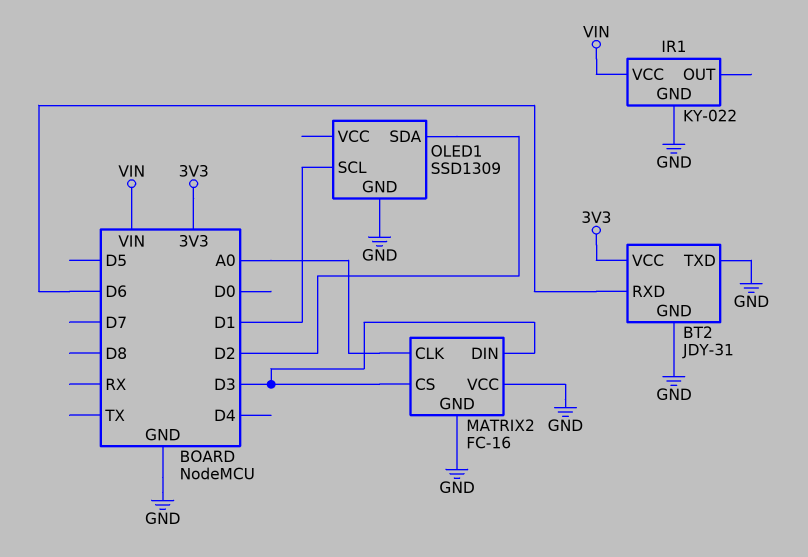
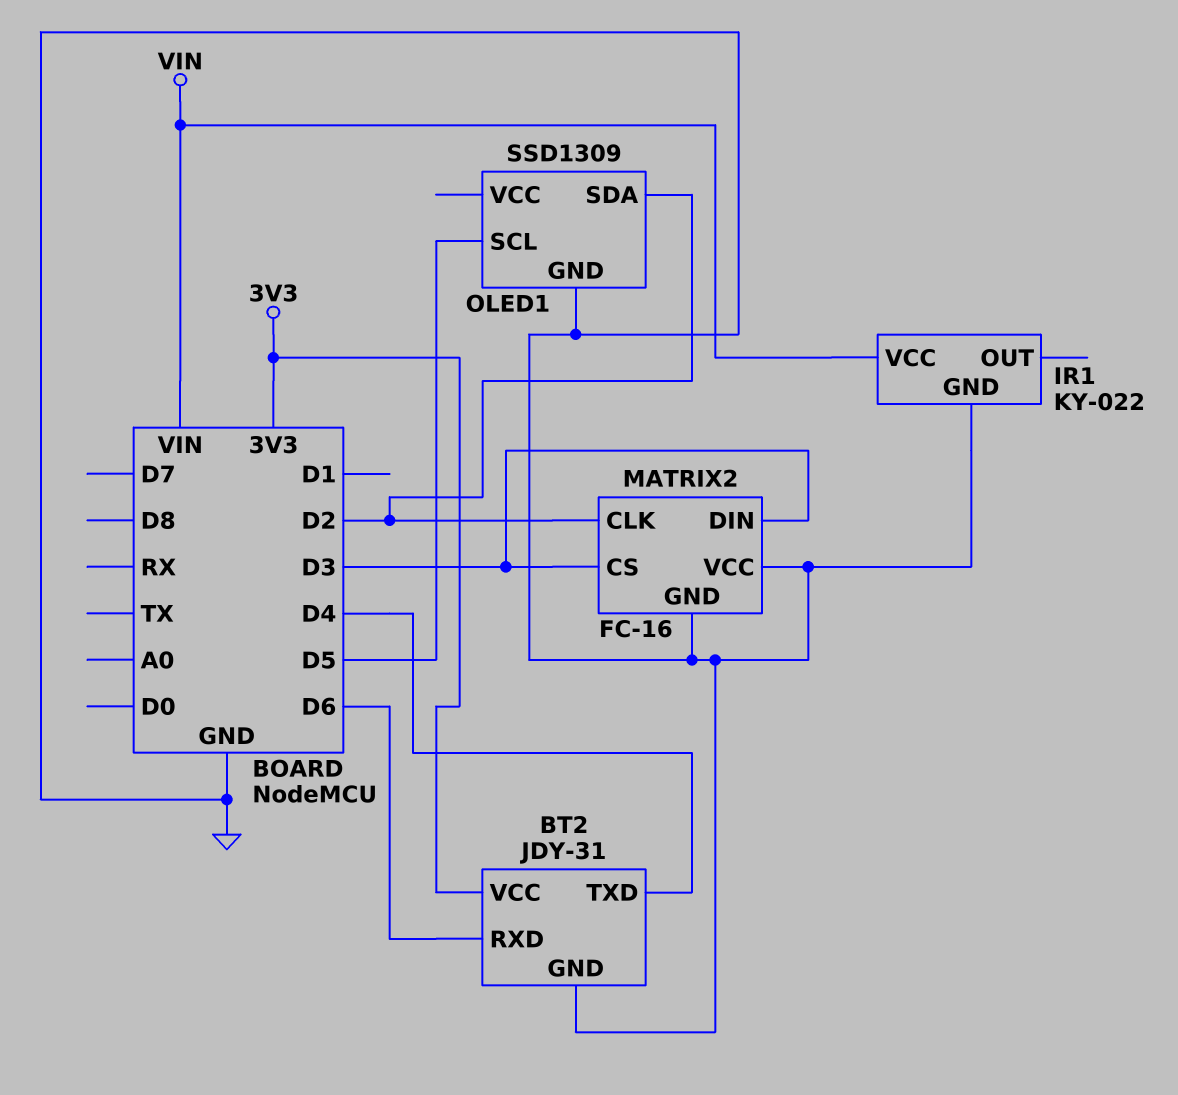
BT2 pin TXD: GND -> D4
MATRIX2 pin CLK: A0 -> D2
OLED1 pin SCL: D1 -> D5

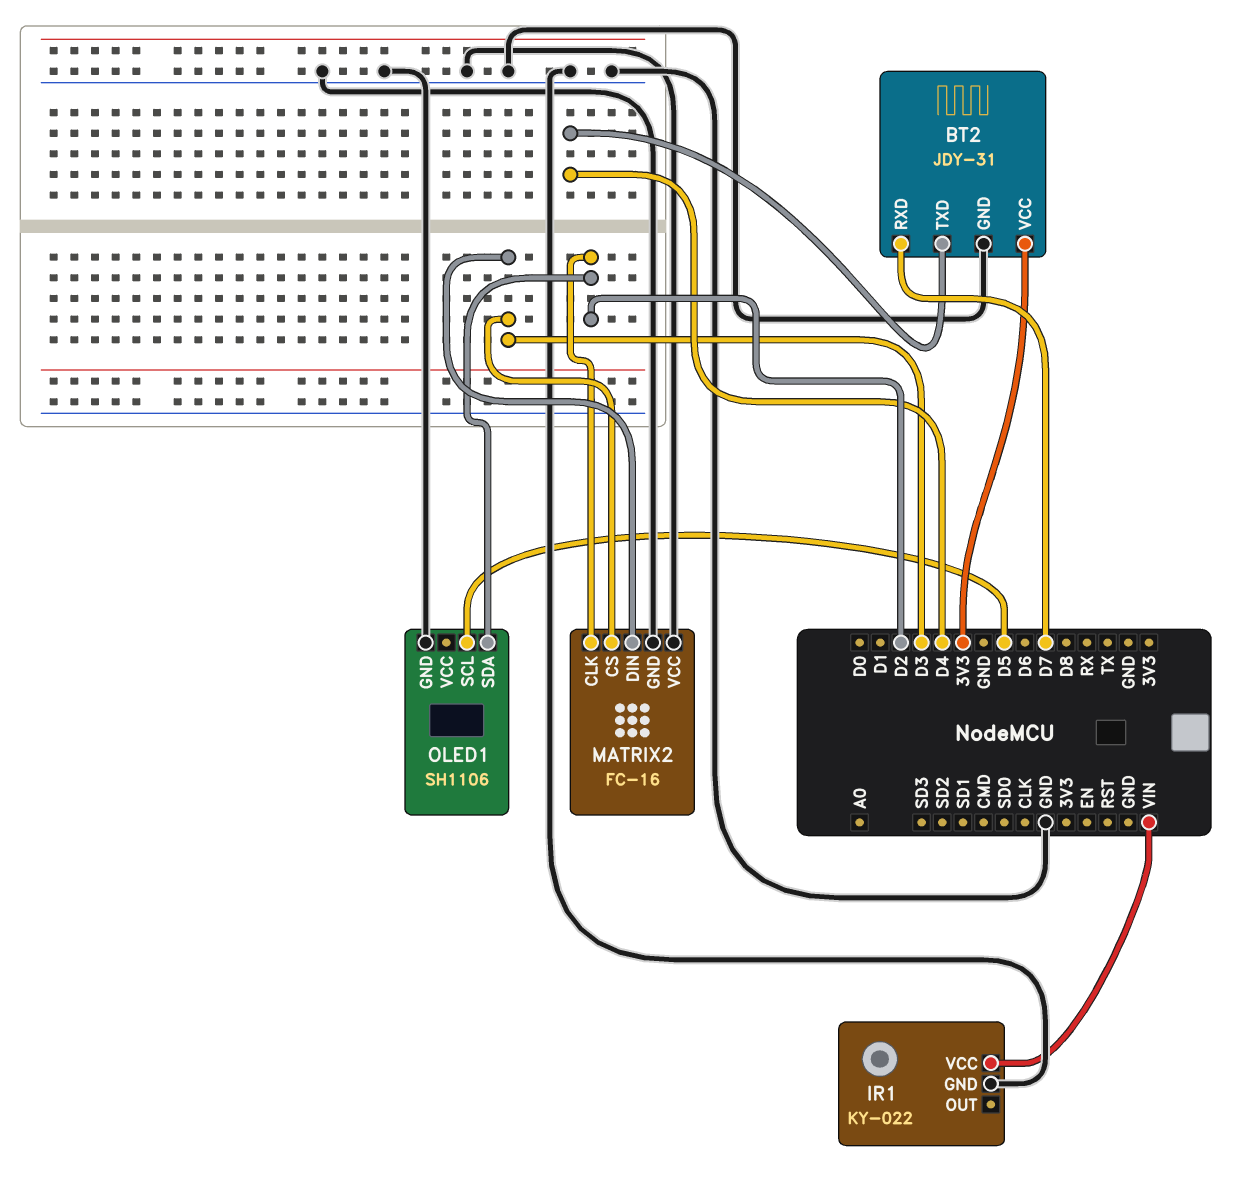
BT2 pin RXD: D6 -> D7
OLED1: SSD1309 -> SH1106

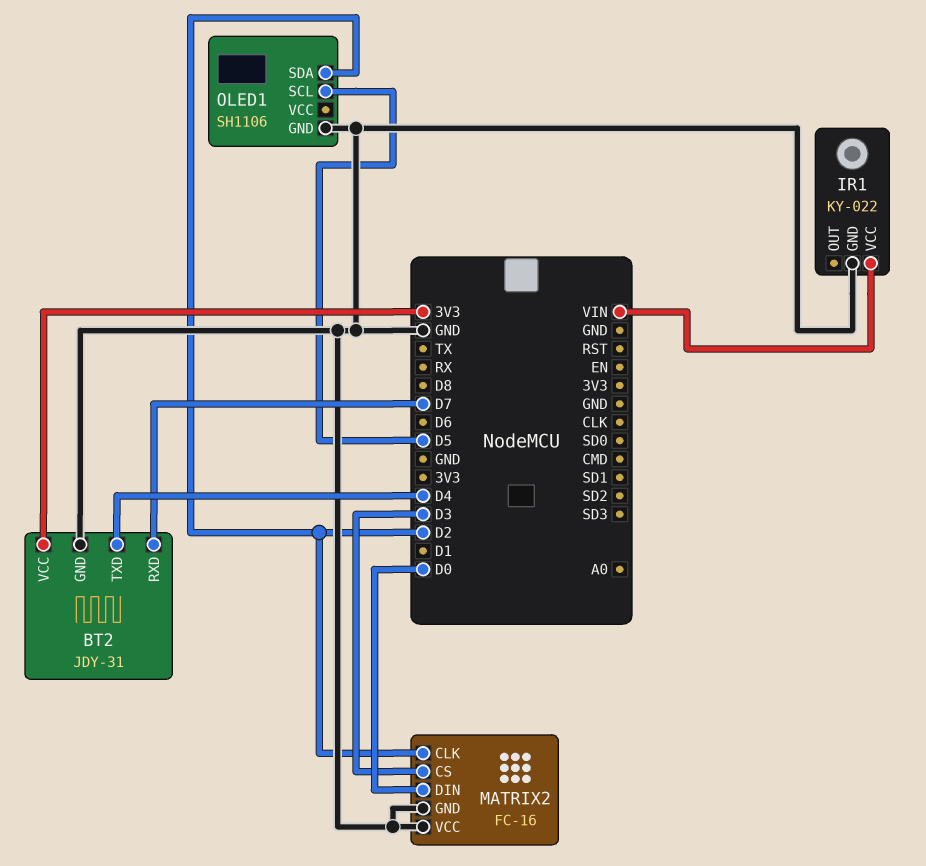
MATRIX2 pin DIN: D3 -> D0

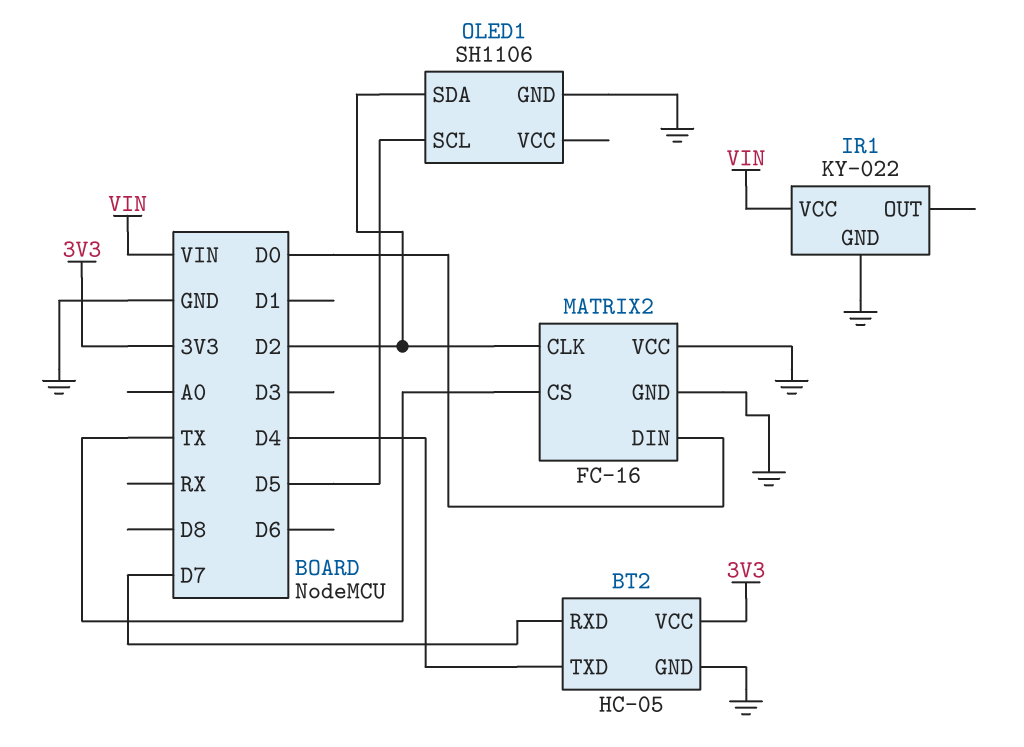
BT2: JDY-31 -> HC-05
MATRIX2 pin CS: D3 -> TX

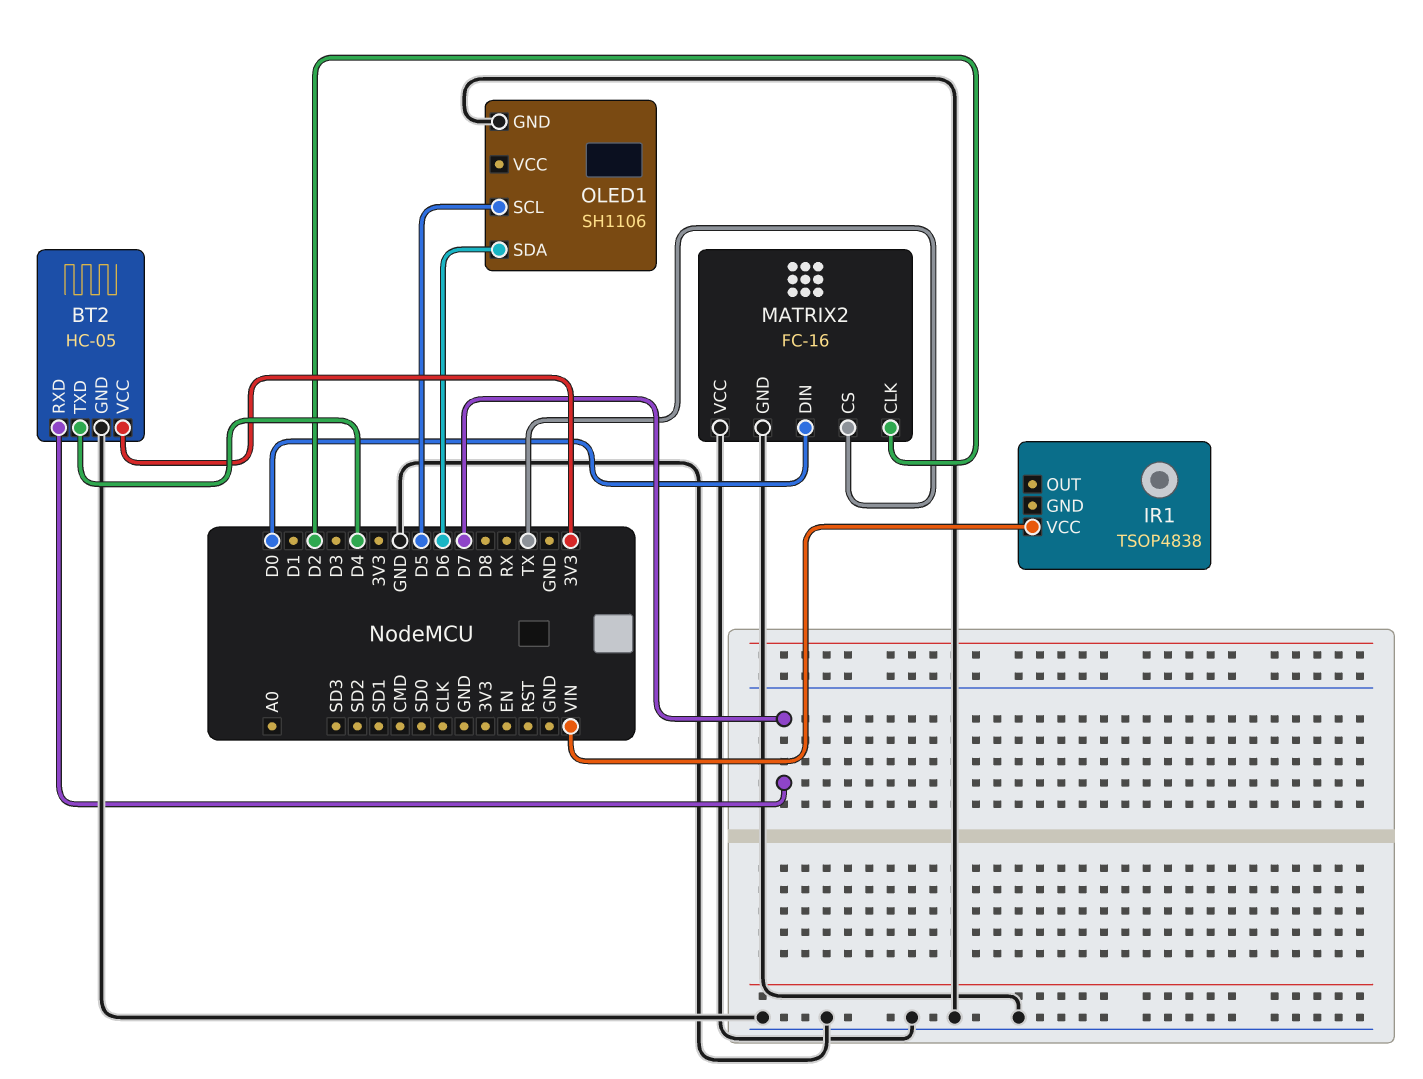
IR1: KY-022 -> TSOP4838
IR1 pin GND: GND -> none
OLED1 pin SDA: D2 -> D6

